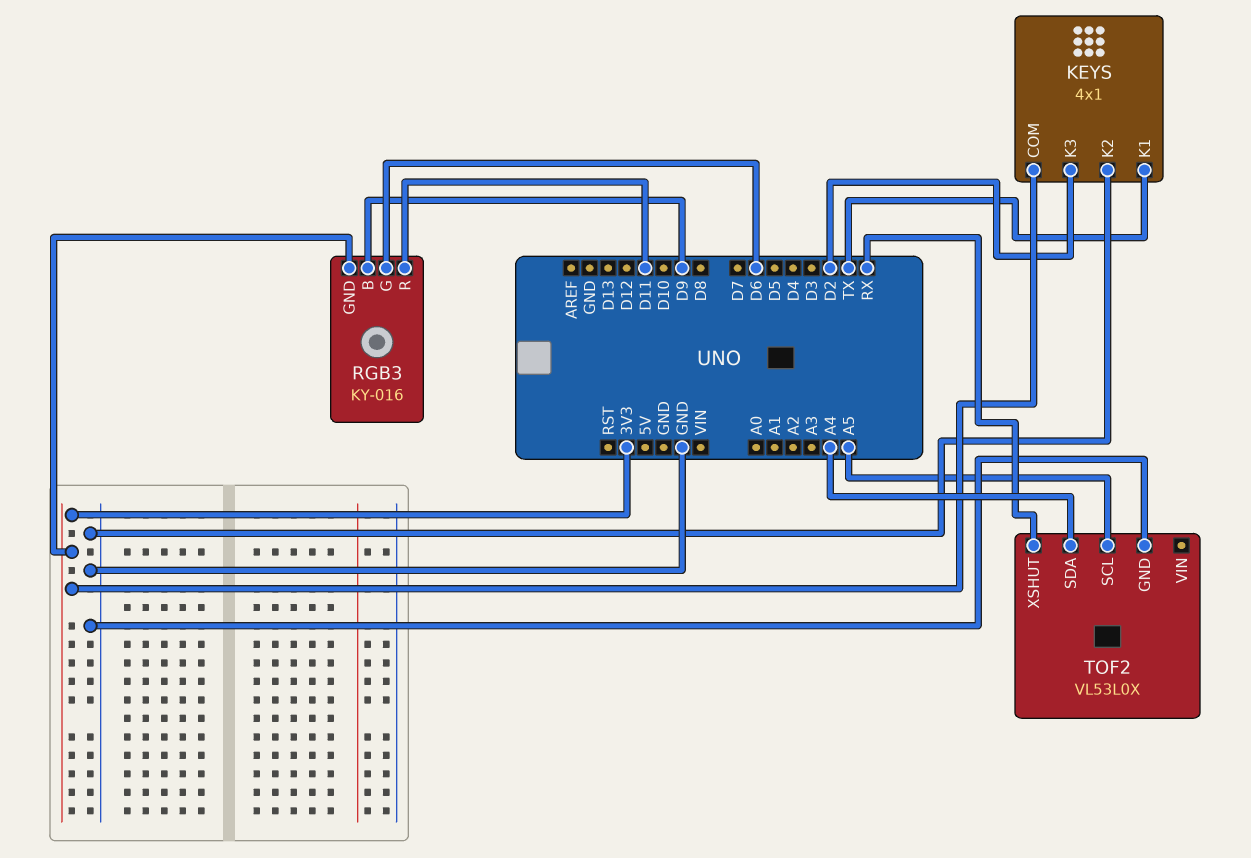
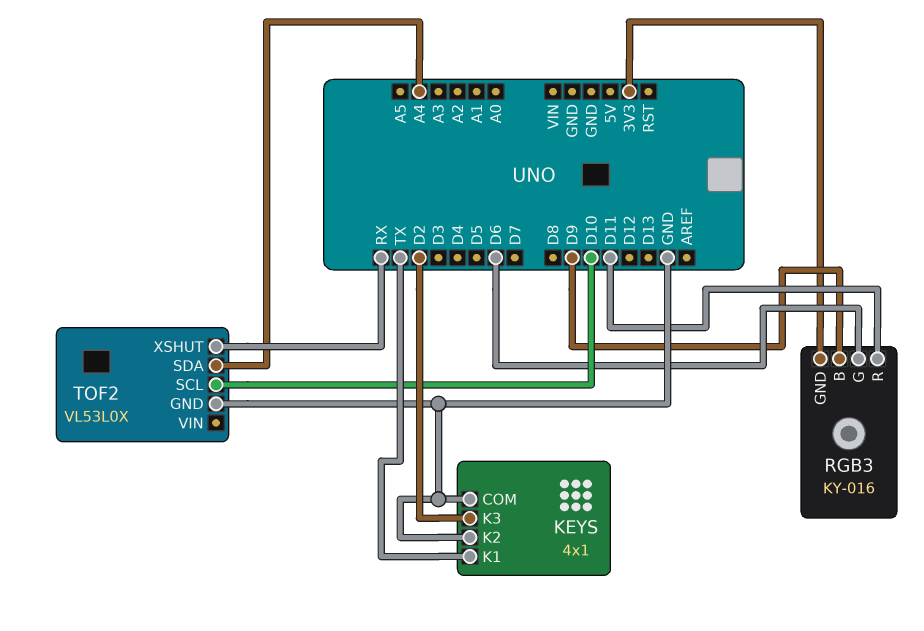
KEYS pin COM: 3V3 -> GND
TOF2 pin SCL: A5 -> D10

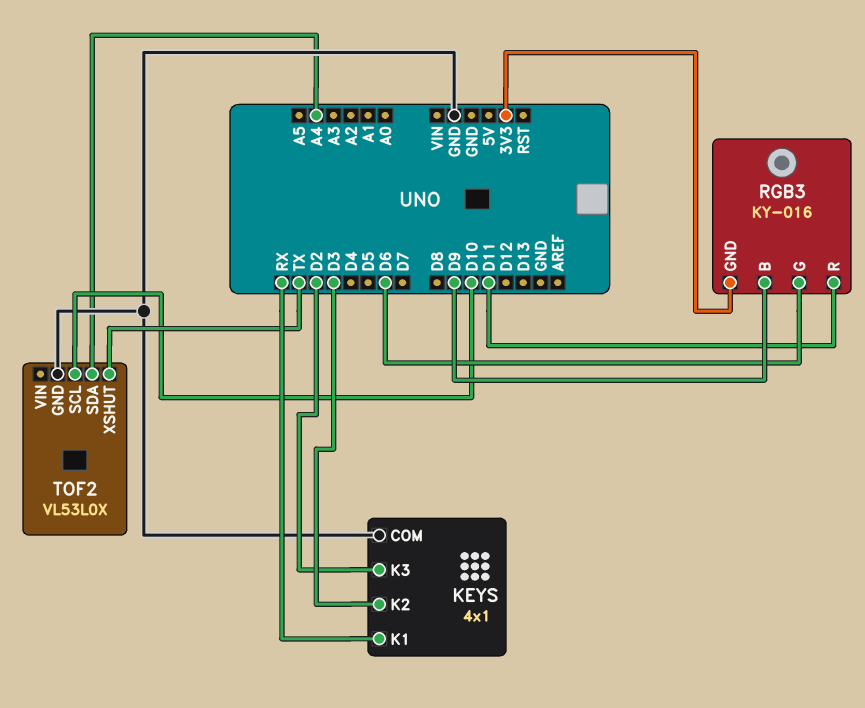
KEYS pin K1: TX -> RX
KEYS pin K2: GND -> D3
TOF2 pin XSHUT: RX -> TX

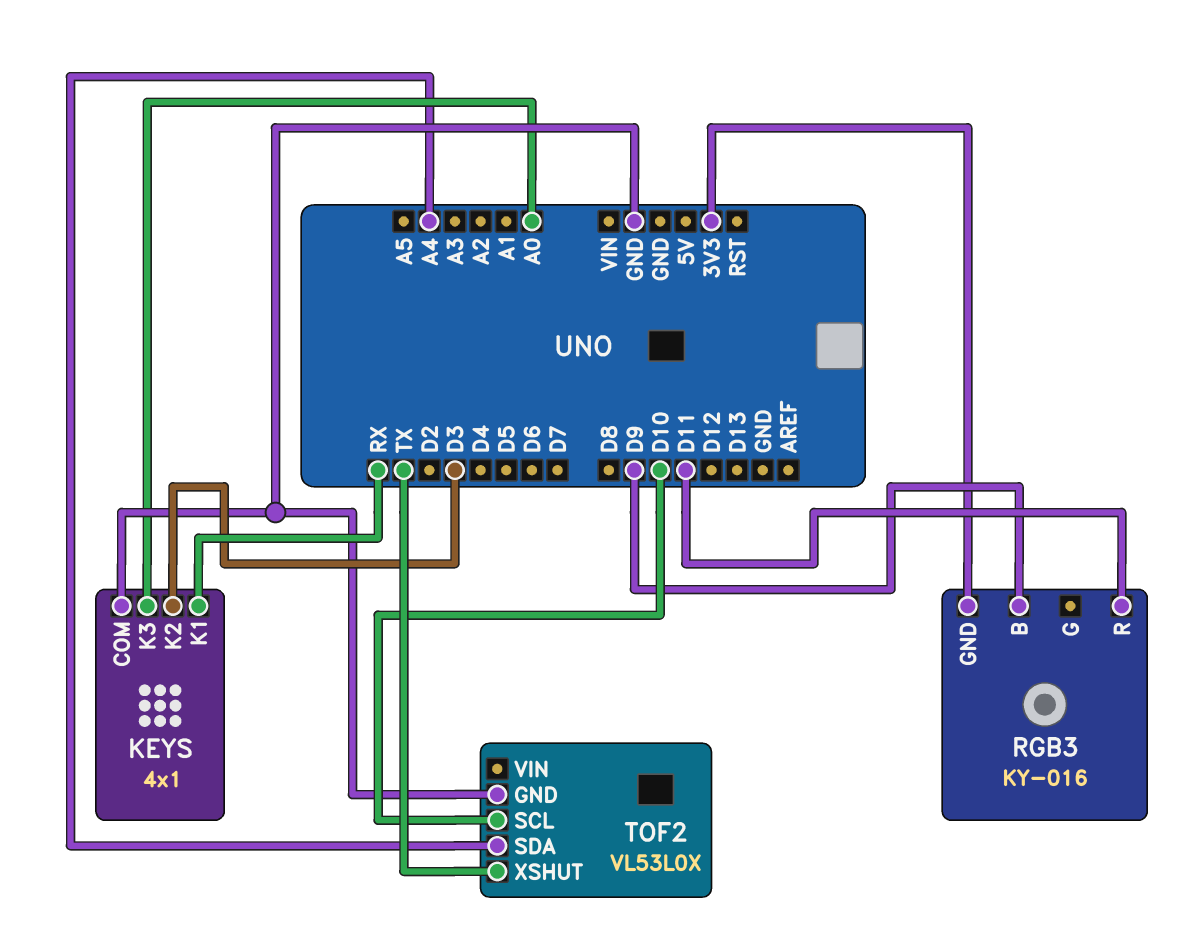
KEYS pin K3: D2 -> A0
RGB3 pin G: D6 -> none

